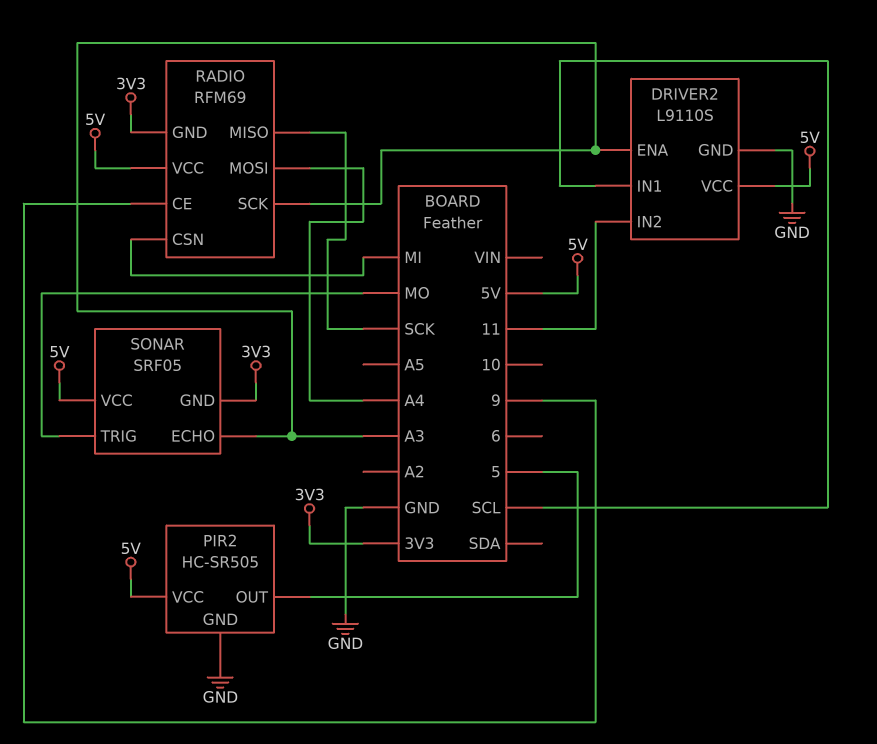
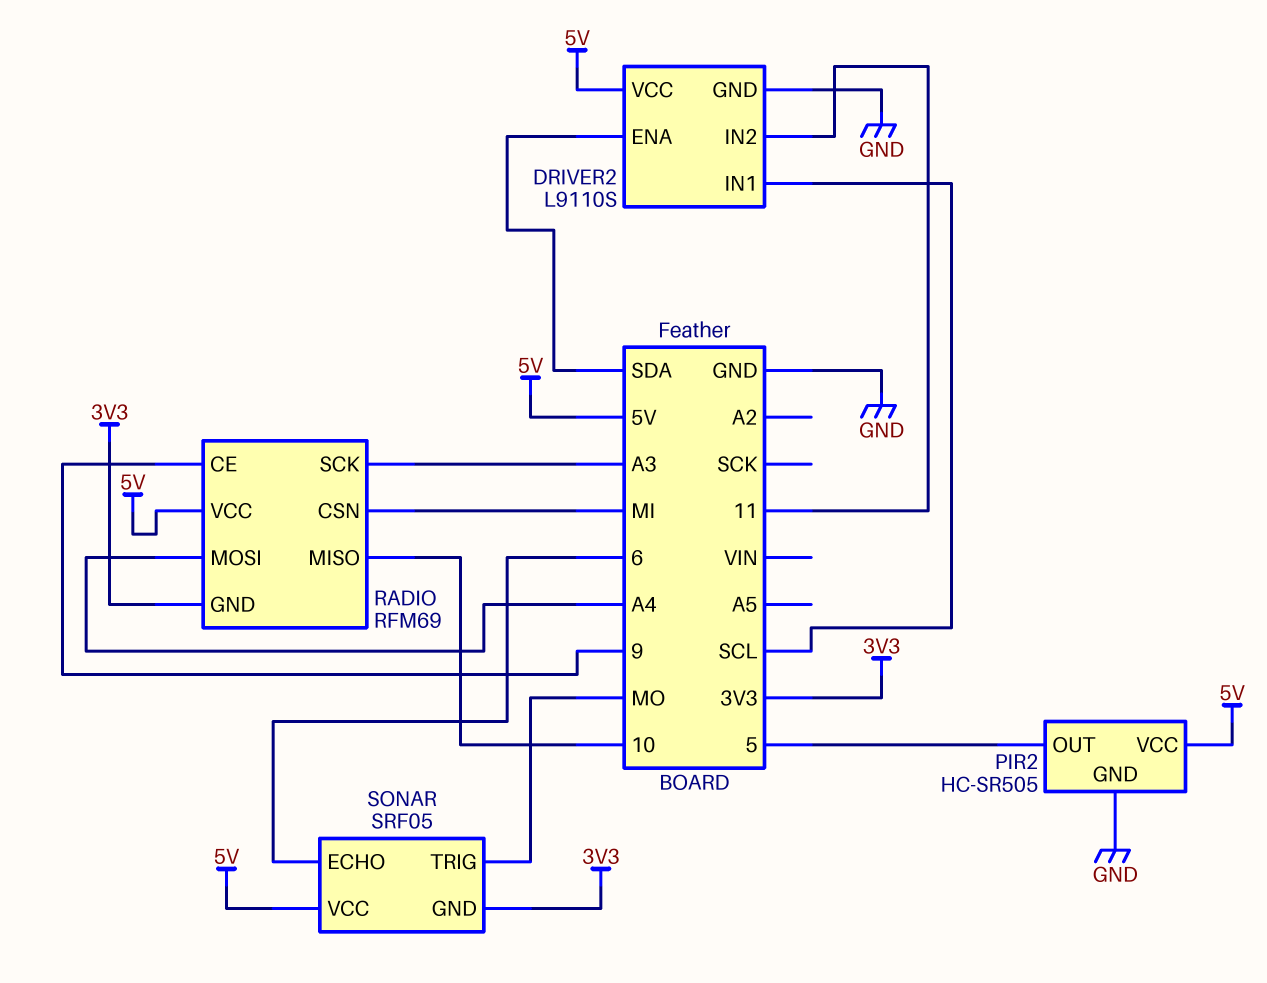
DRIVER2 pin ENA: A3 -> SDA
RADIO pin MISO: SCK -> 10
SONAR pin ECHO: A3 -> 6

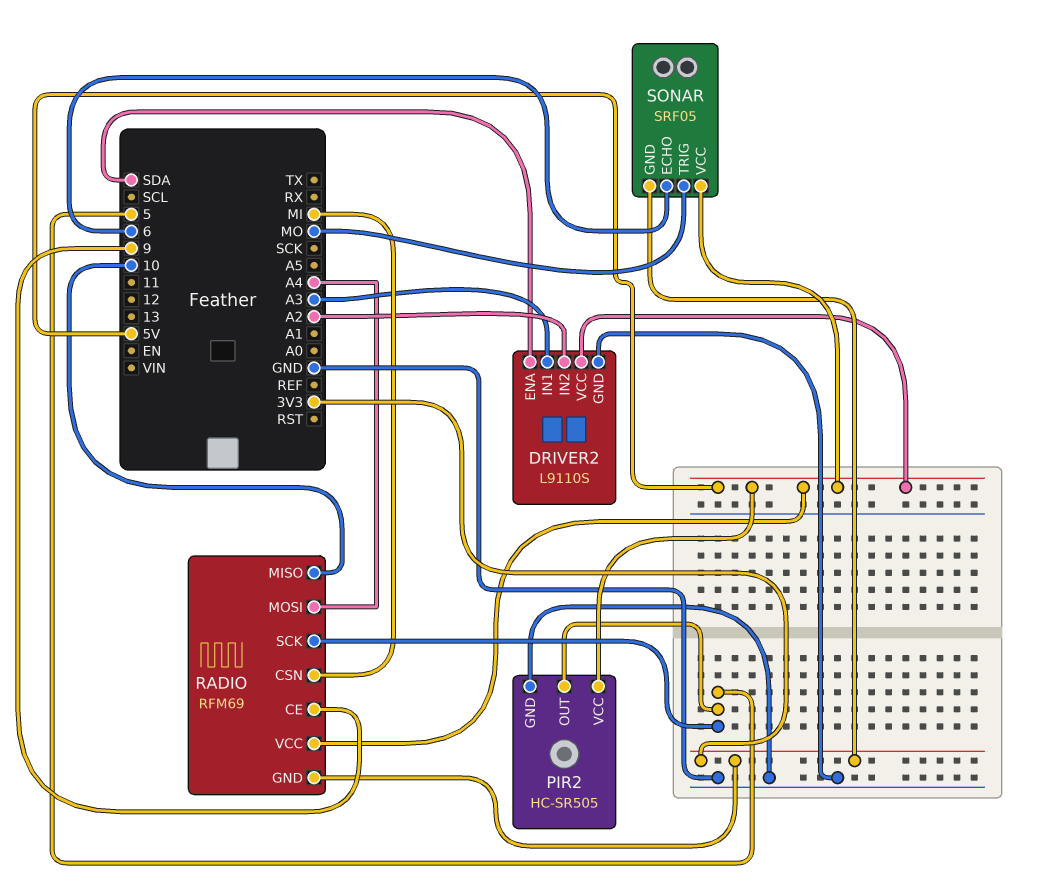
DRIVER2 pin IN1: SCL -> A3
DRIVER2 pin IN2: 11 -> A2
RADIO pin SCK: A3 -> 5

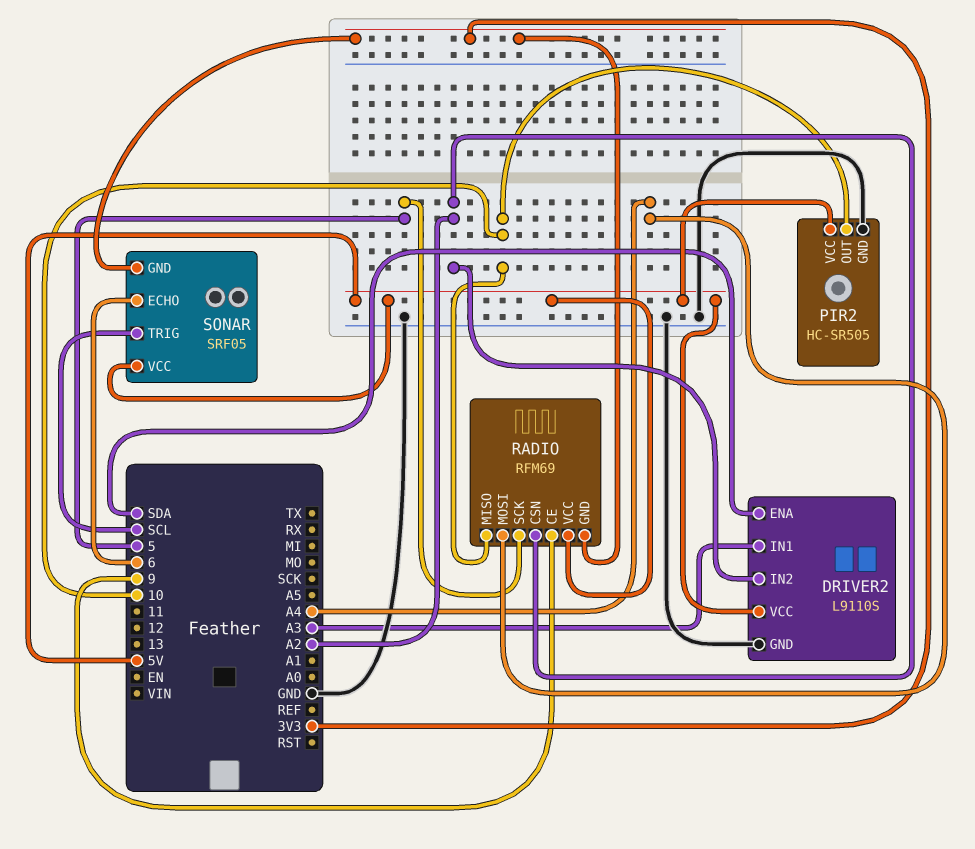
PIR2 pin OUT: 5 -> 10
RADIO pin CSN: MI -> A2
SONAR pin TRIG: MO -> SCL

